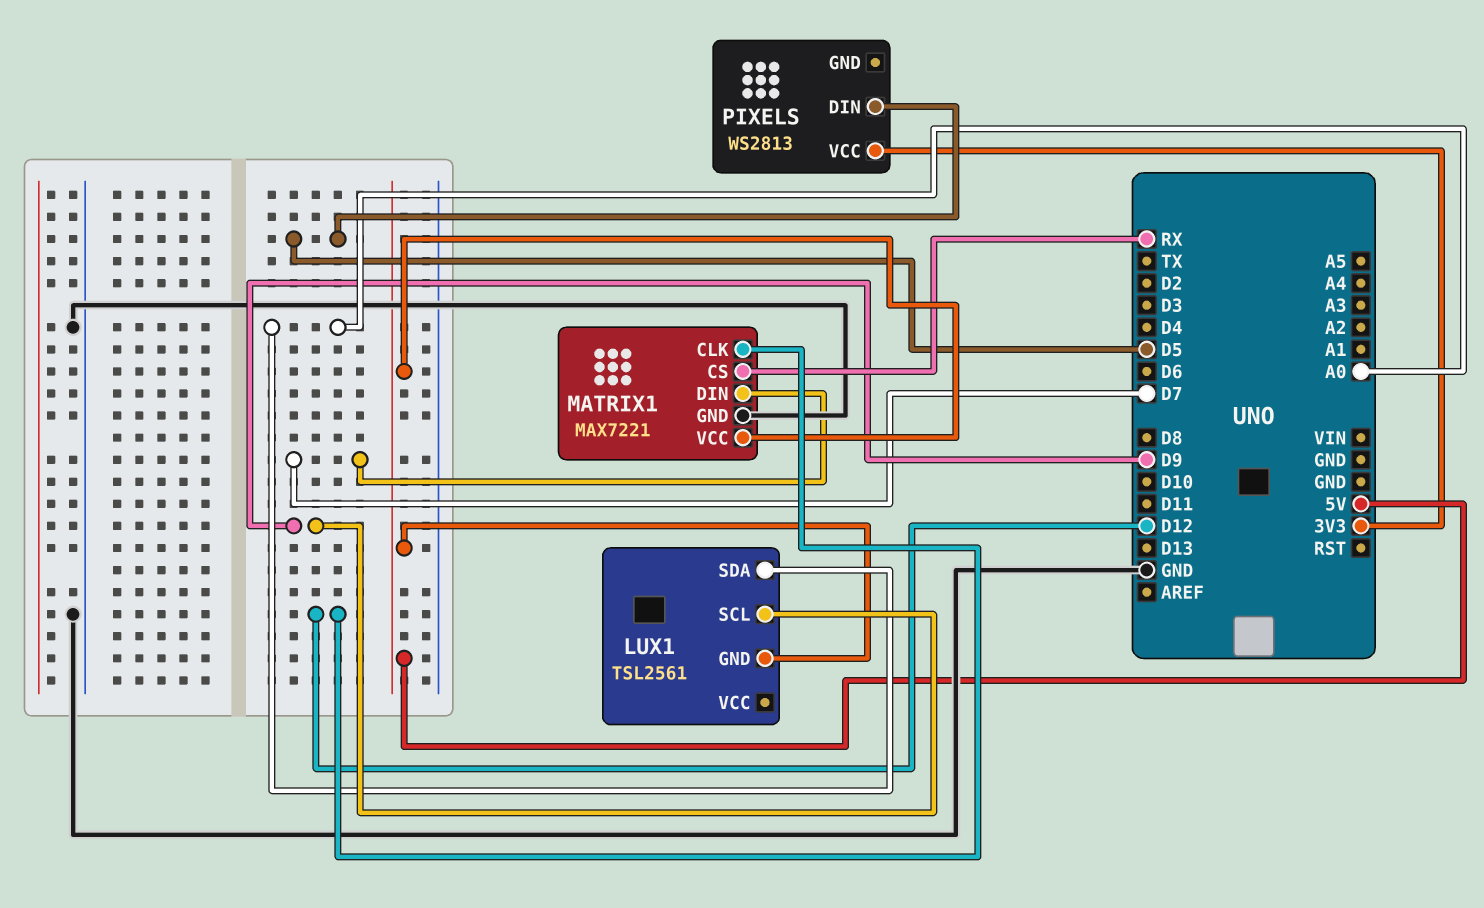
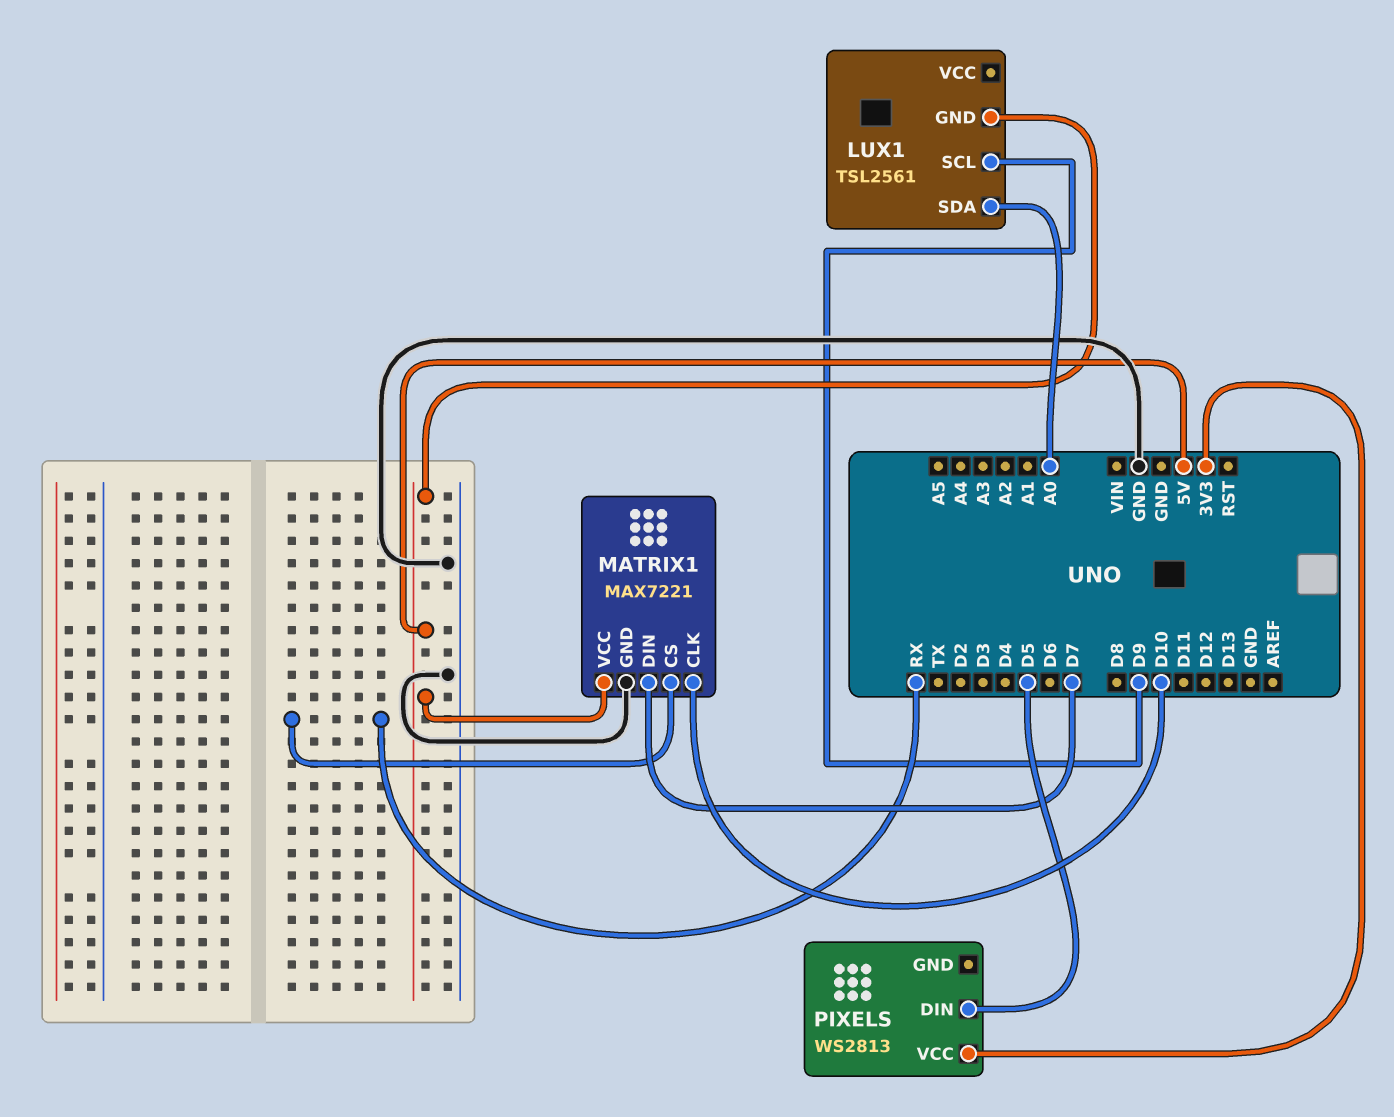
MATRIX1 pin CLK: D12 -> D10

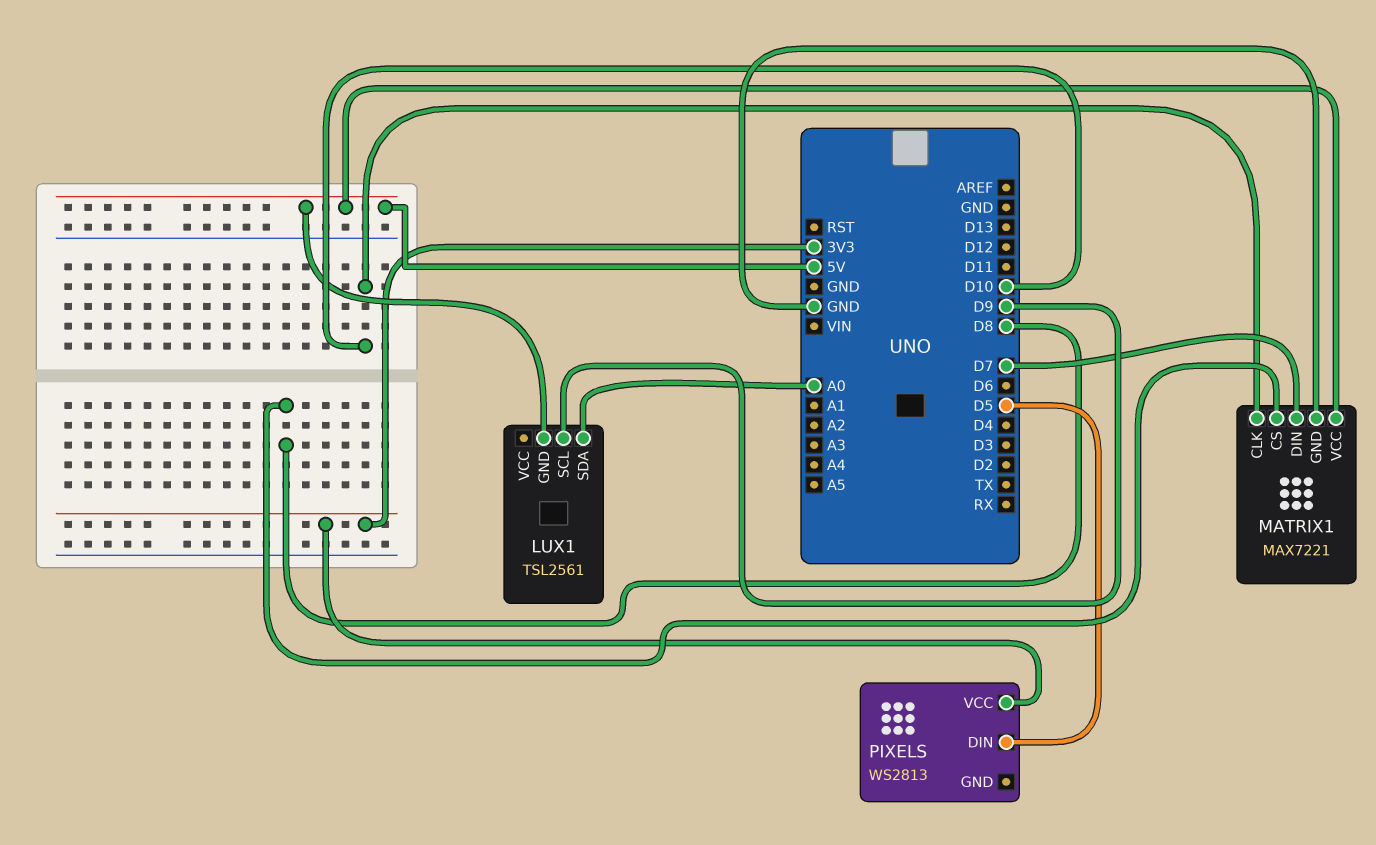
MATRIX1 pin CS: RX -> D8

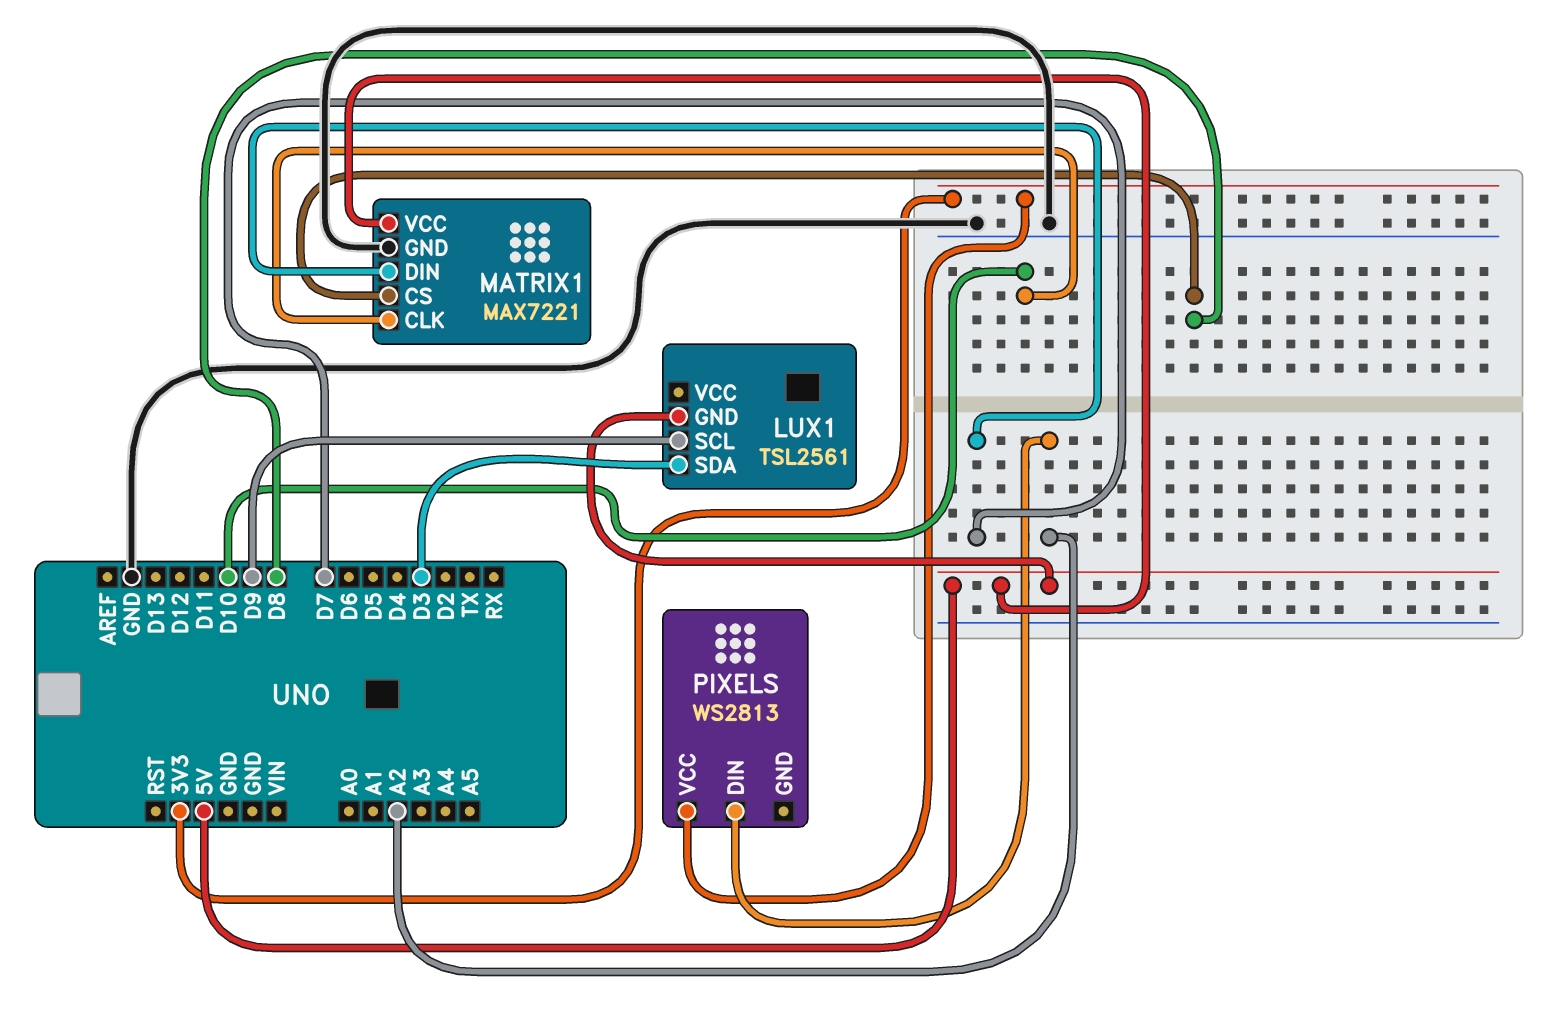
LUX1 pin SDA: A0 -> D3
PIXELS pin DIN: D5 -> A2

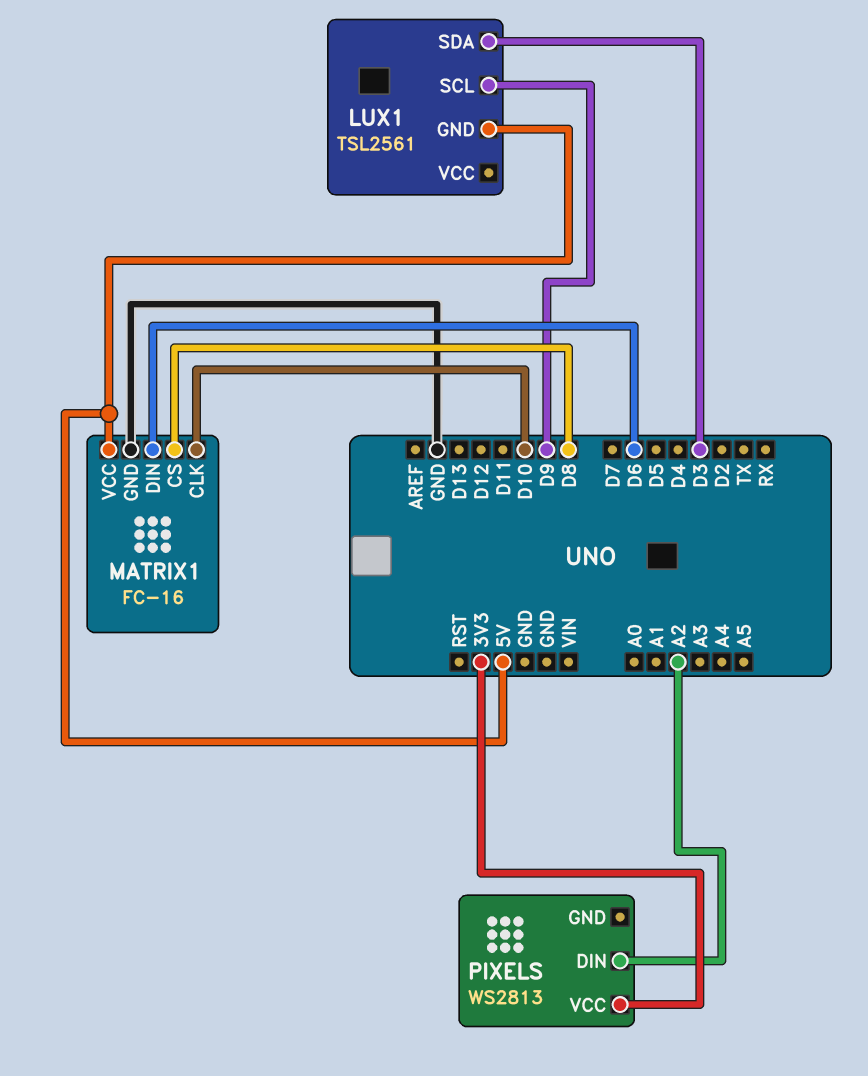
MATRIX1: MAX7221 -> FC-16
MATRIX1 pin DIN: D7 -> D6

